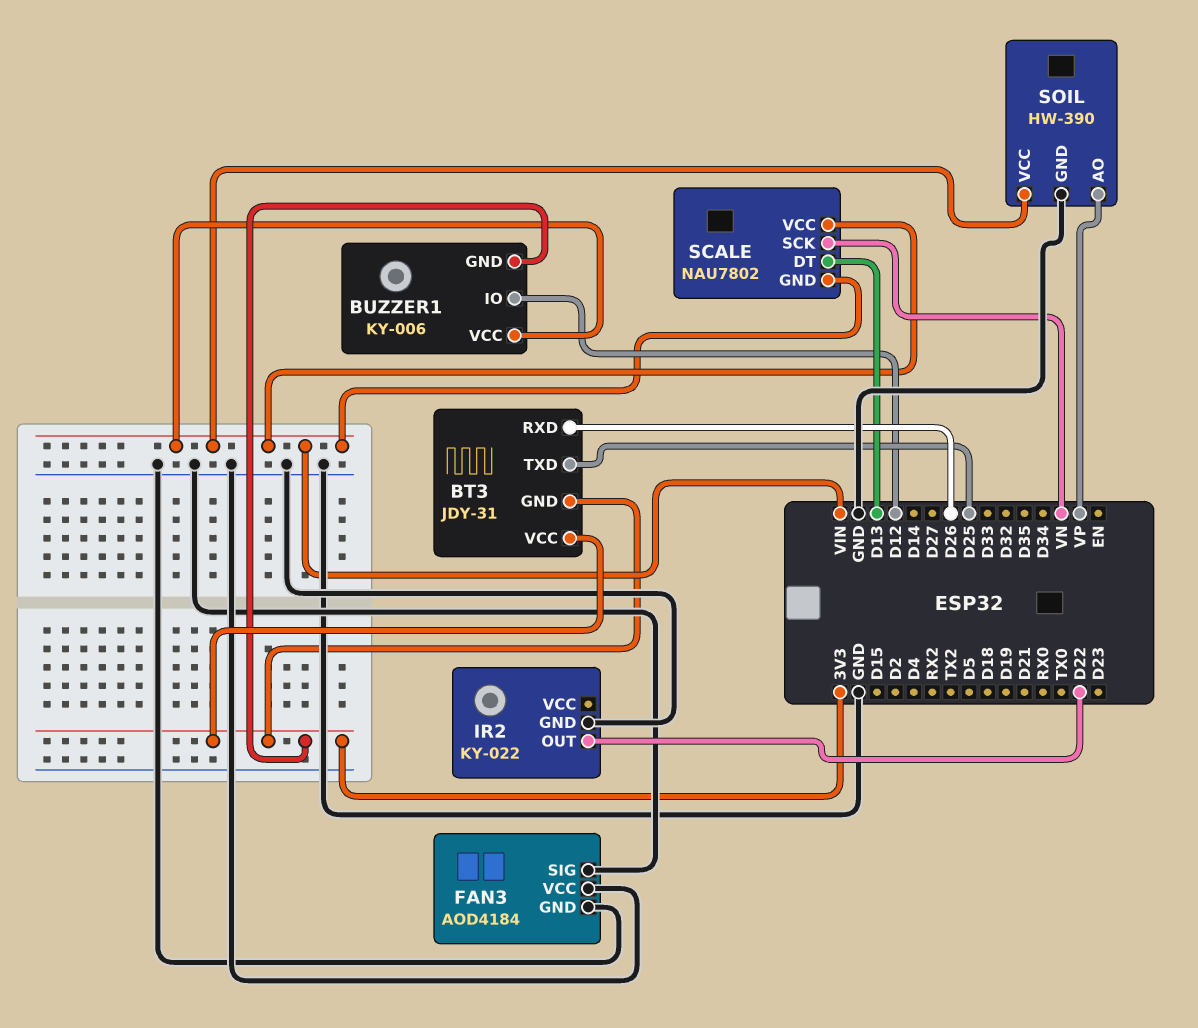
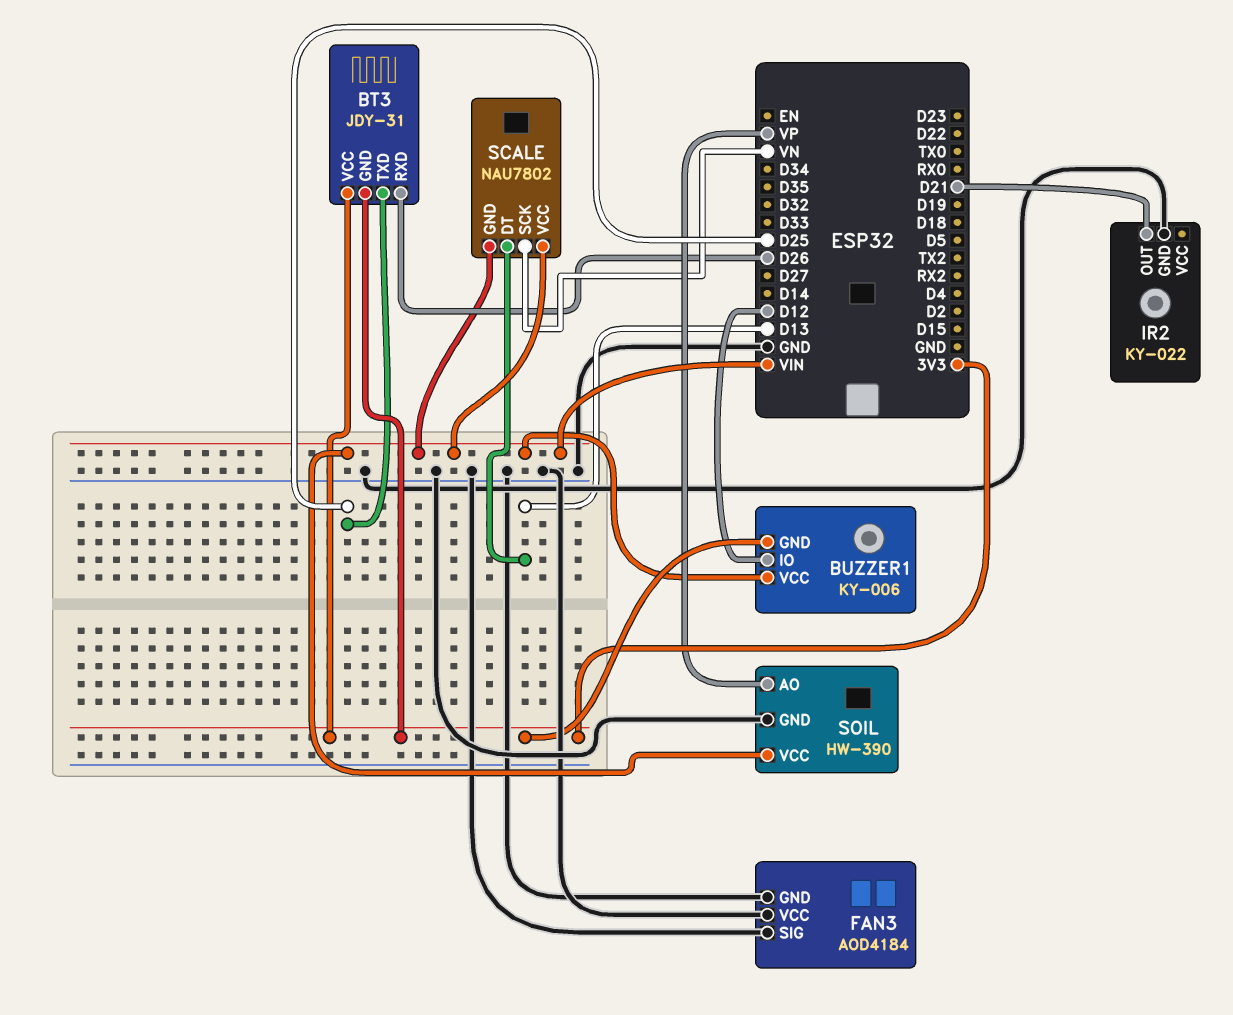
IR2 pin OUT: D22 -> D21

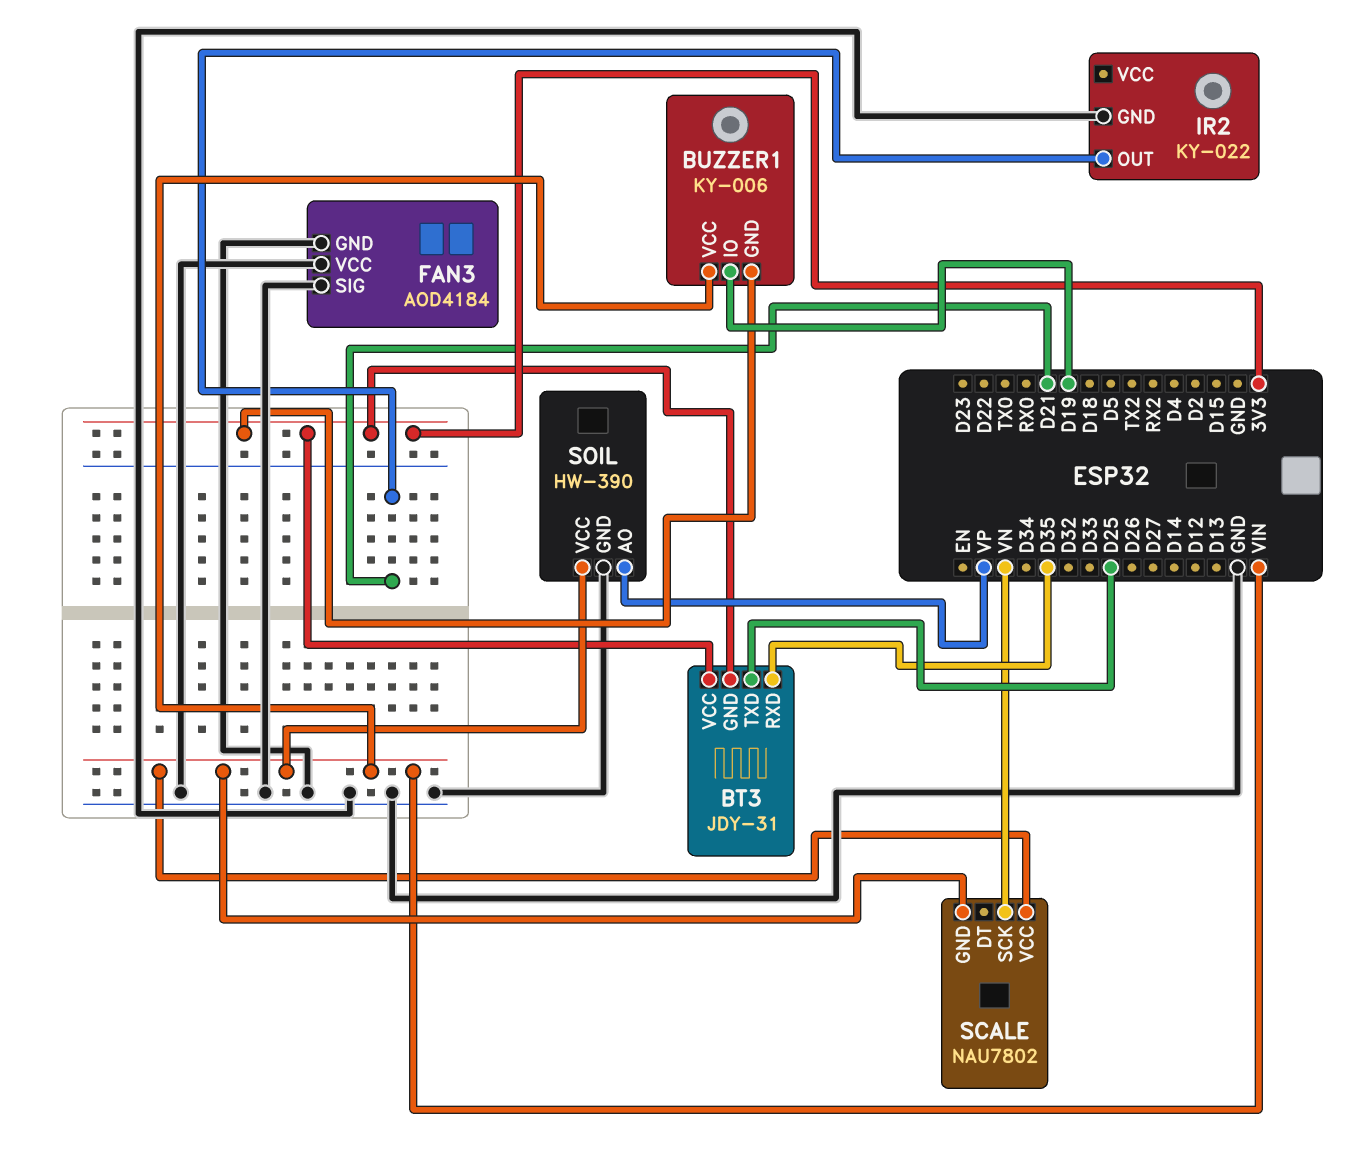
BT3 pin RXD: D26 -> D35
BUZZER1 pin IO: D12 -> D19
SCALE pin DT: D13 -> none

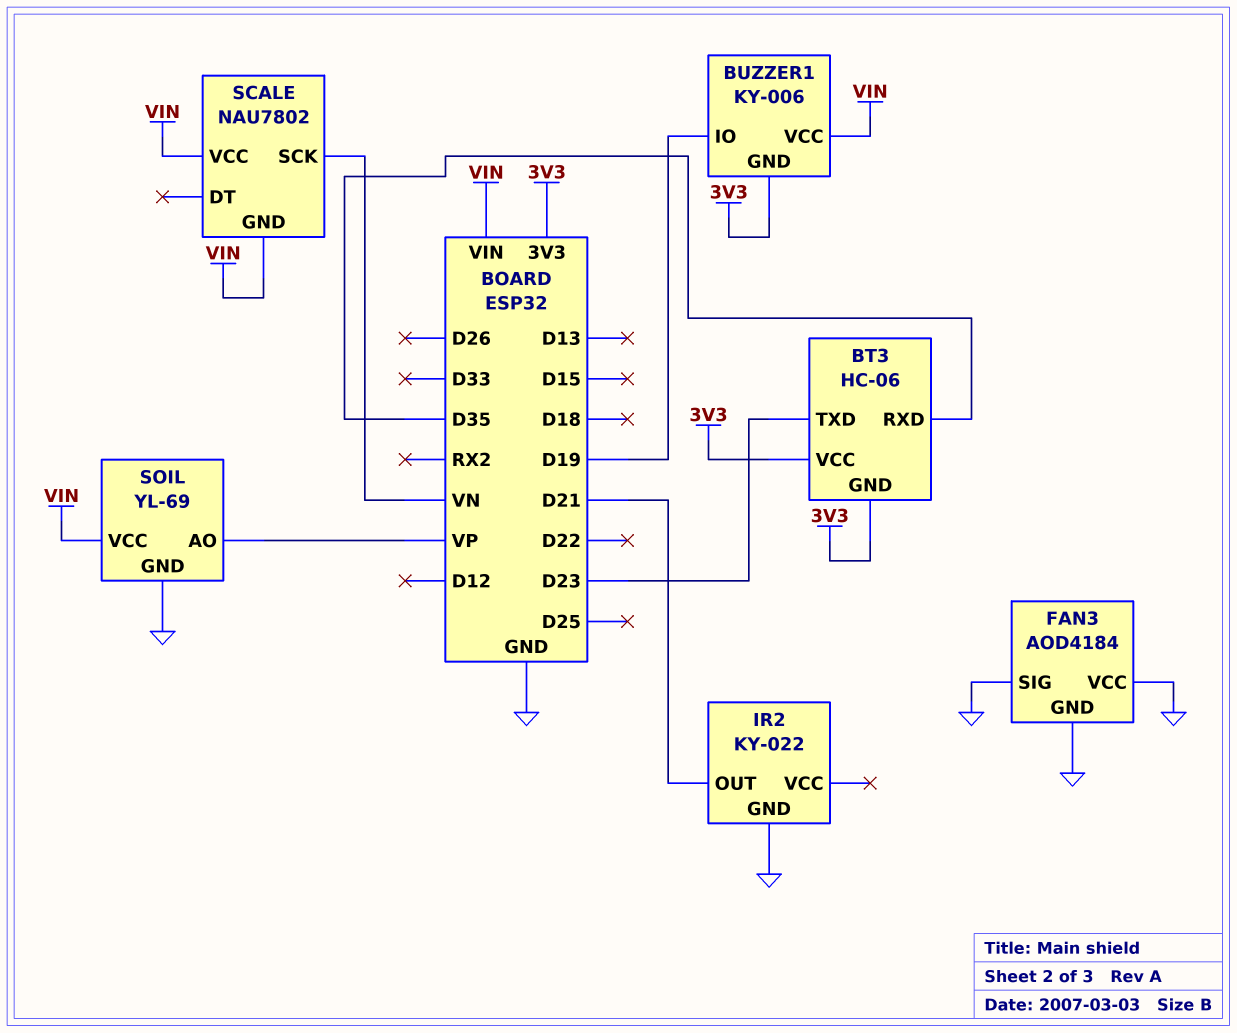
BT3: JDY-31 -> HC-06
BT3 pin TXD: D25 -> D23
SOIL: HW-390 -> YL-69

